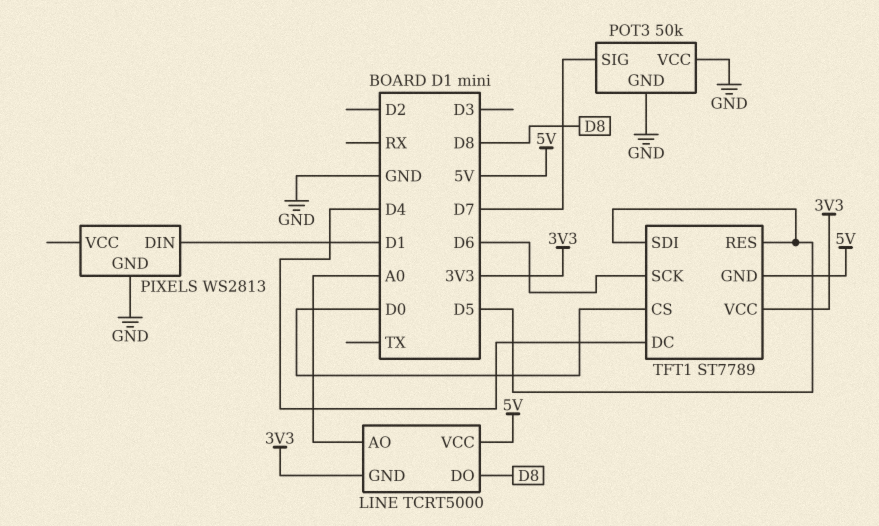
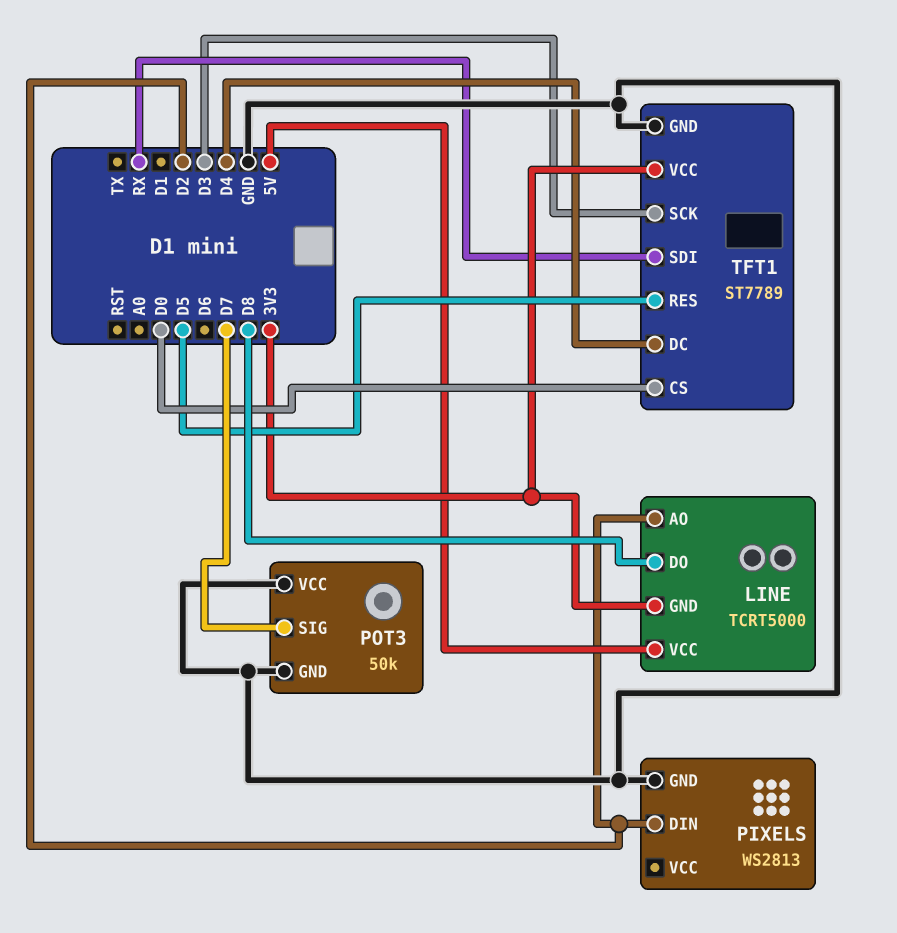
LINE pin AO: A0 -> D2
PIXELS pin DIN: D1 -> D2
TFT1 pin GND: 5V -> GND
TFT1 pin SCK: D6 -> D3
TFT1 pin SDI: D5 -> RX

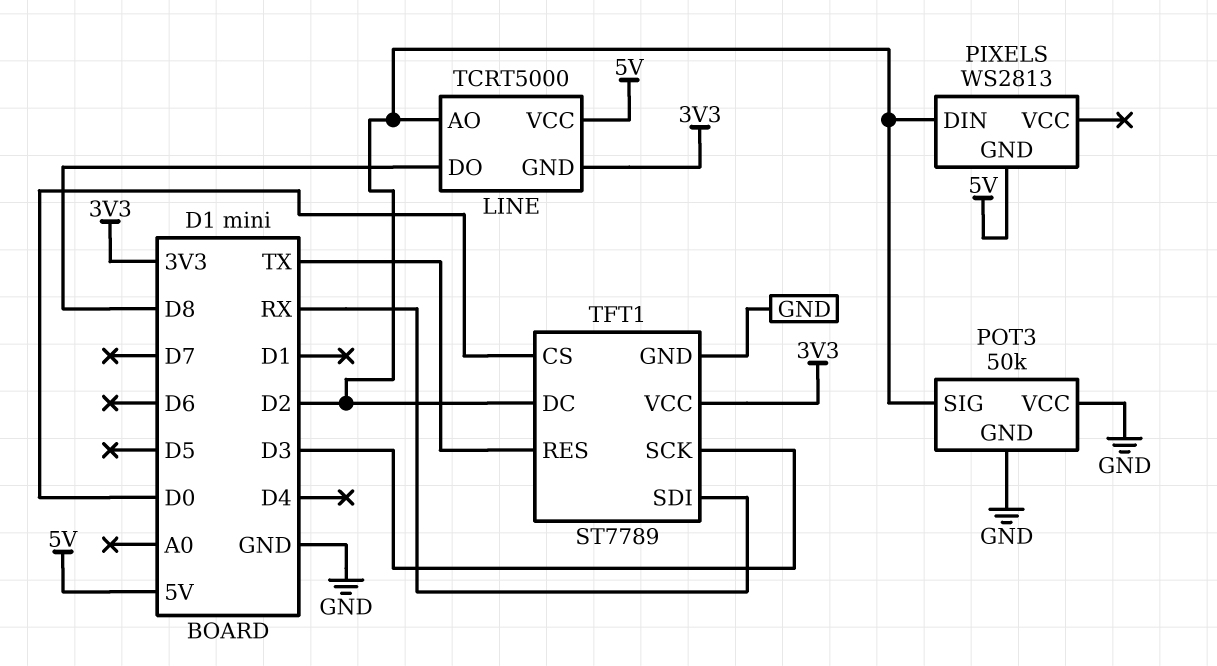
PIXELS pin GND: GND -> 5V
POT3 pin SIG: D7 -> D2
TFT1 pin DC: D4 -> D2
TFT1 pin RES: D5 -> TX

